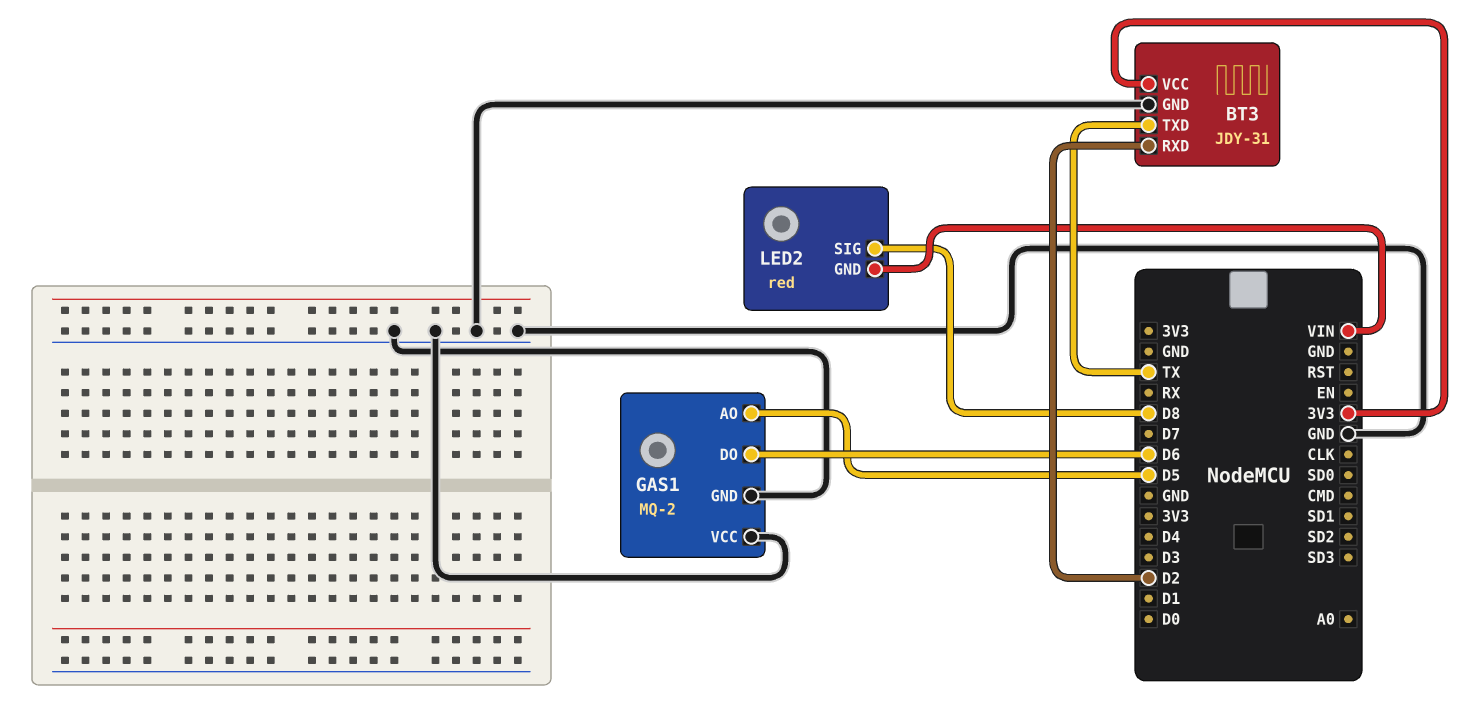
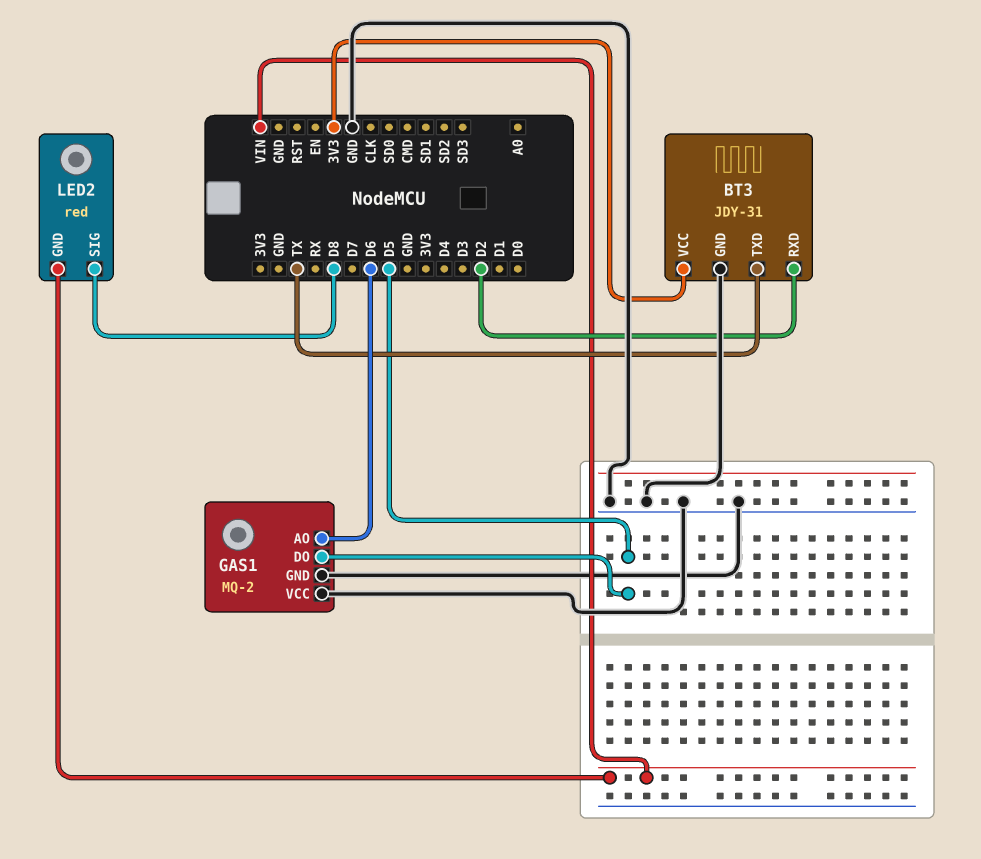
GAS1 pin AO: D5 -> D6
GAS1 pin DO: D6 -> D5

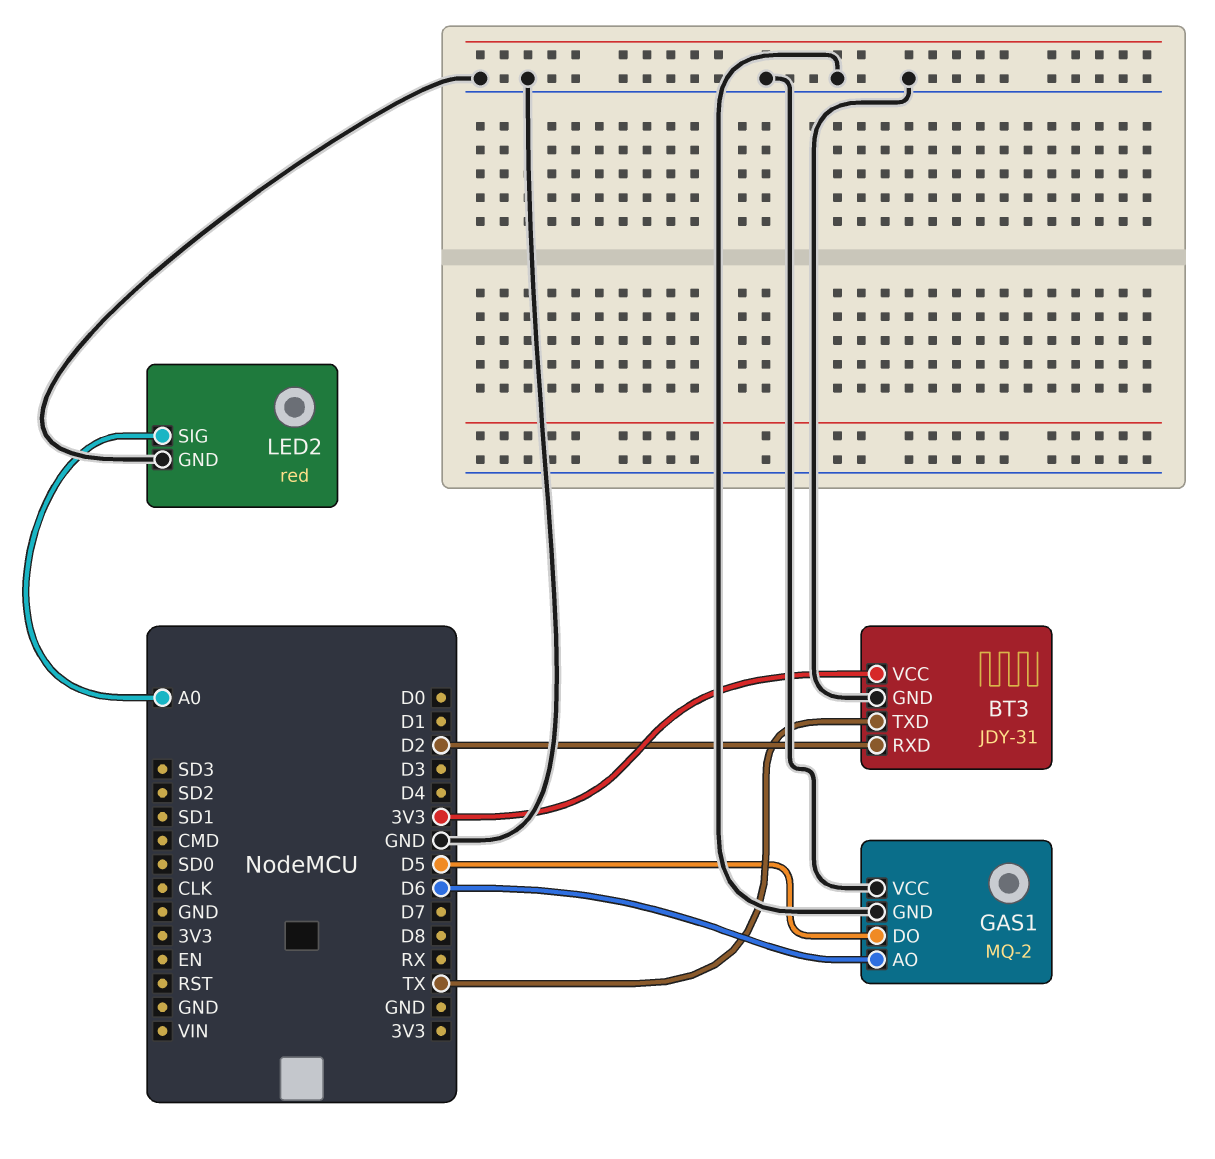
LED2 pin GND: VIN -> GND
LED2 pin SIG: D8 -> A0

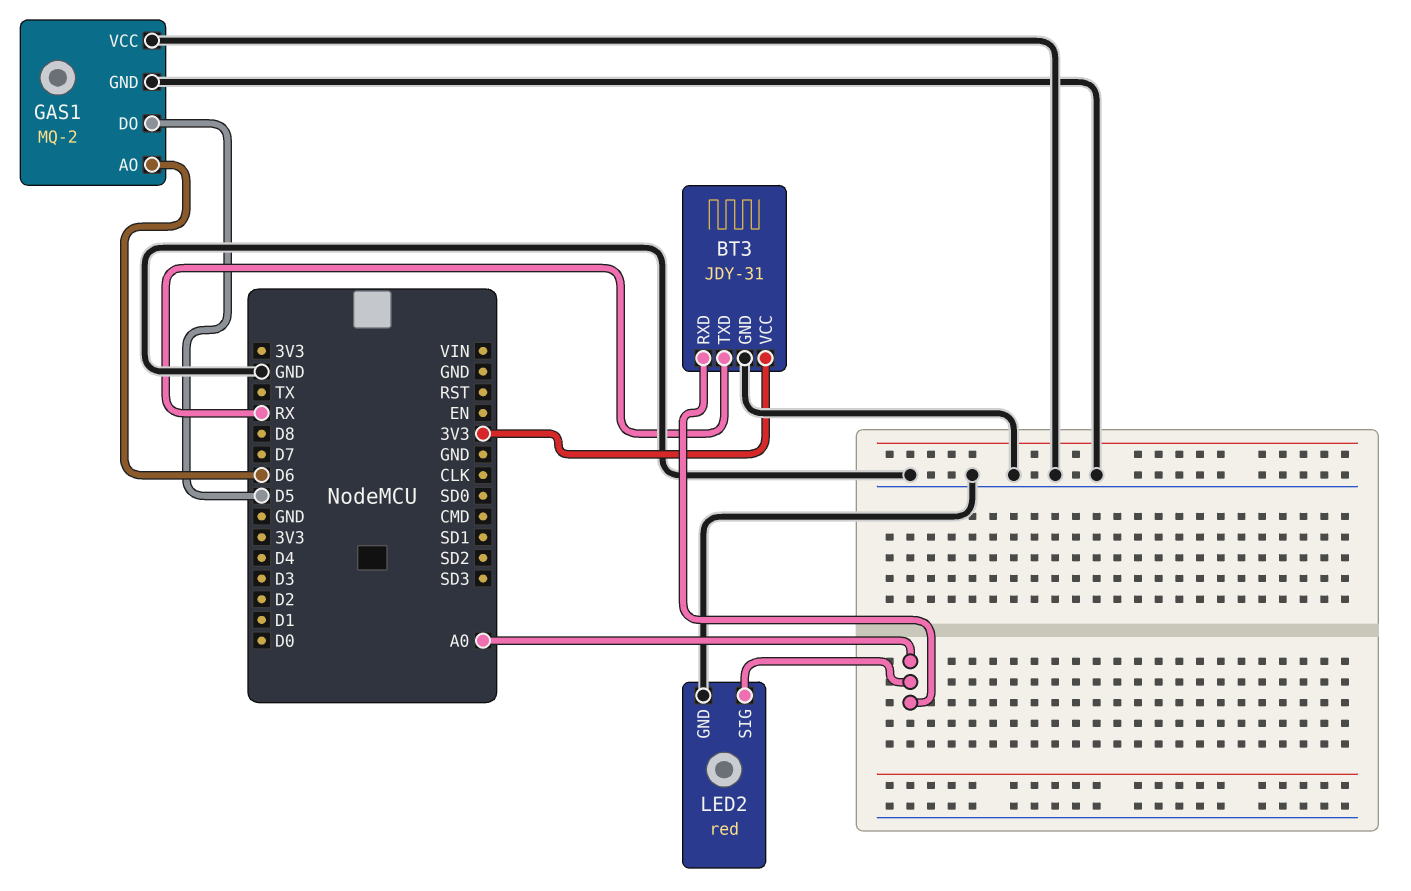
BT3 pin RXD: D2 -> A0
BT3 pin TXD: TX -> RX

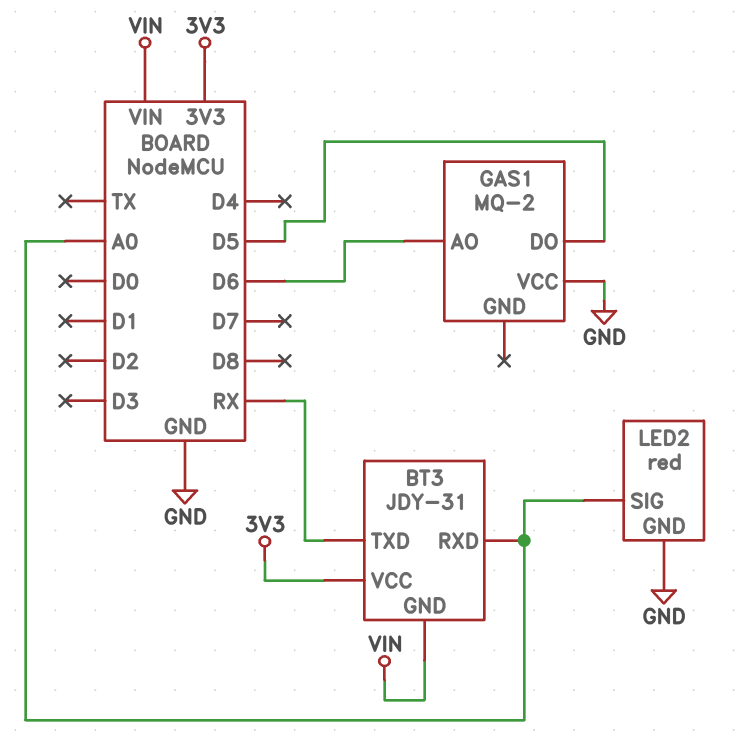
BT3 pin GND: GND -> VIN
GAS1 pin GND: GND -> none

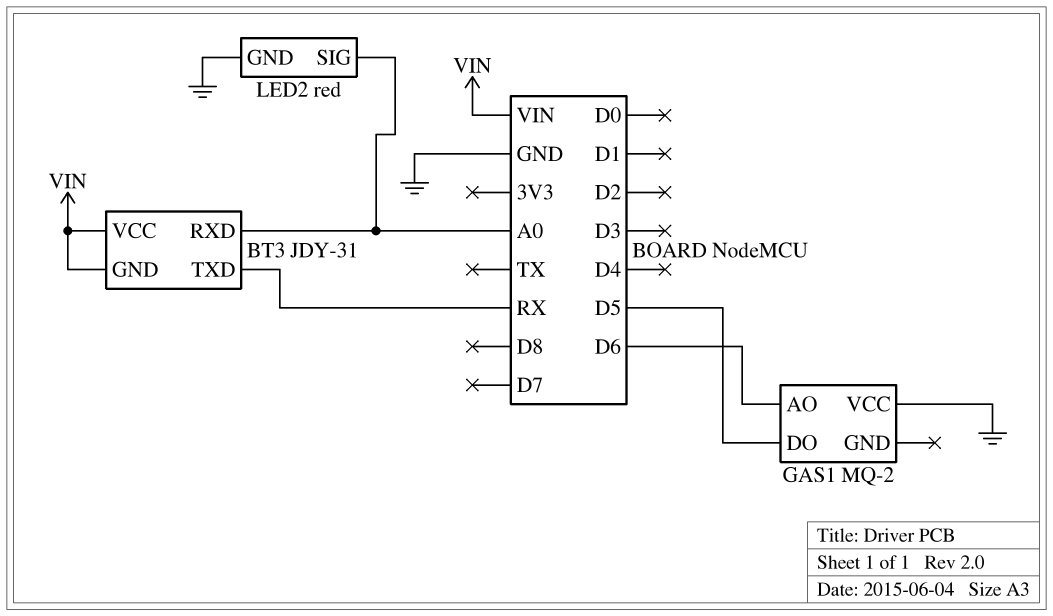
BT3 pin VCC: 3V3 -> VIN

